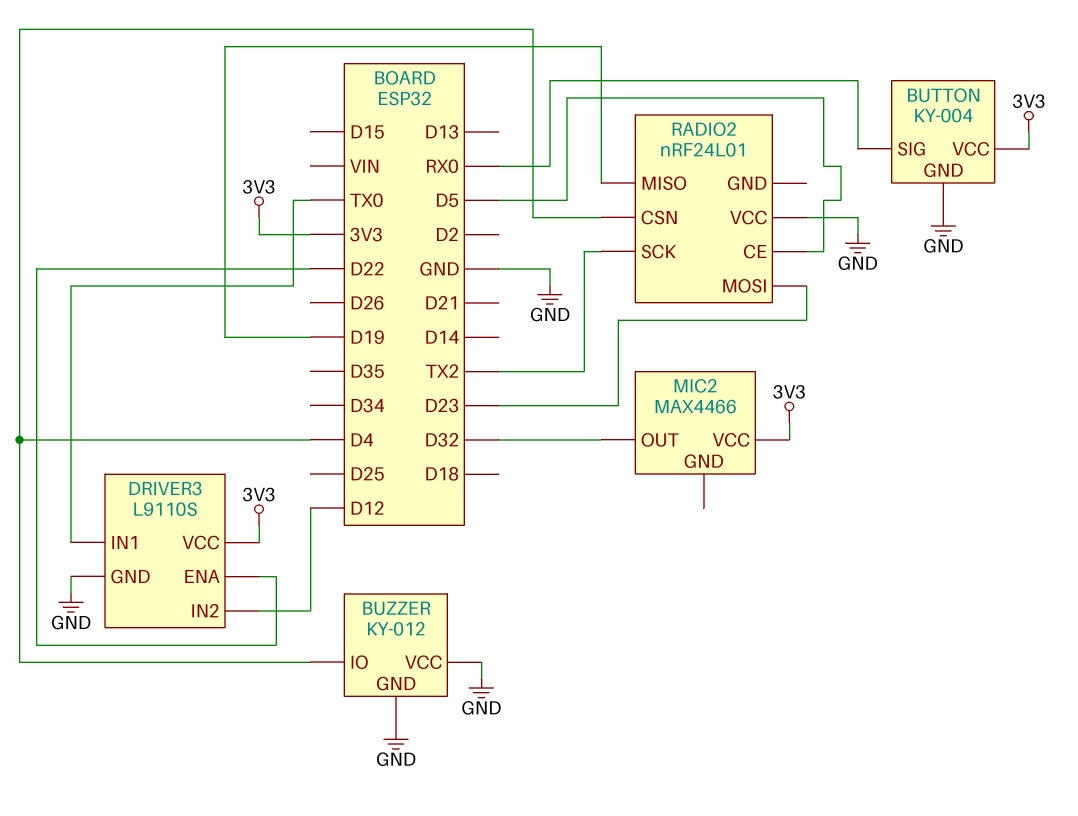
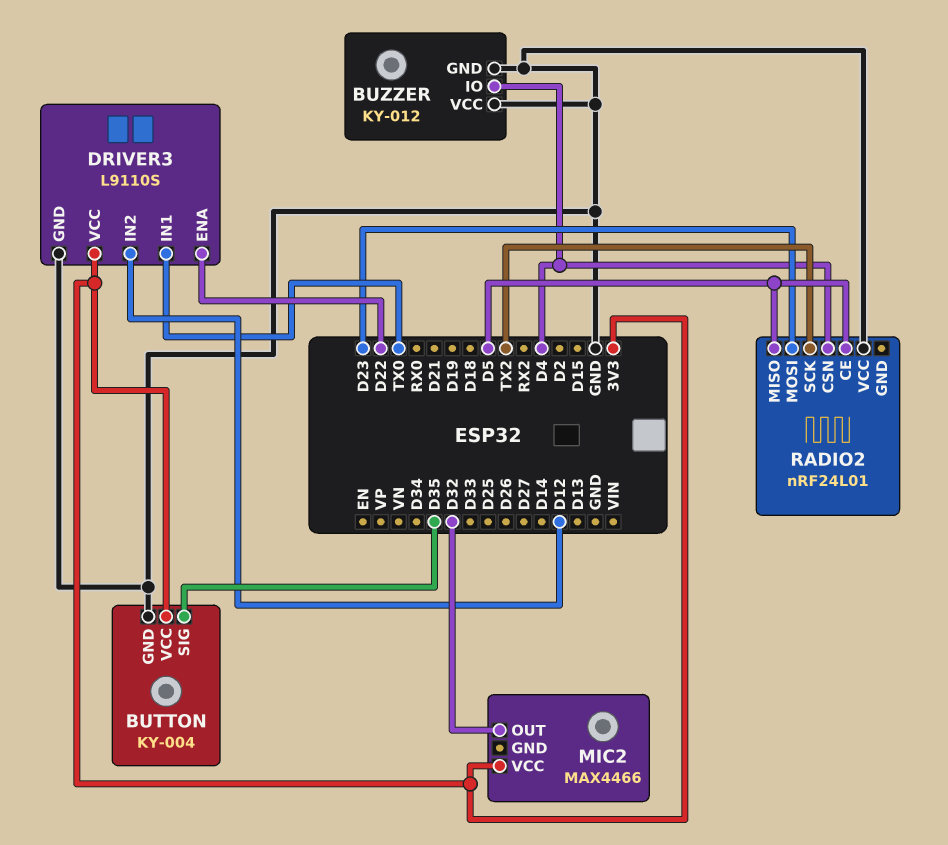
BUTTON pin SIG: RX0 -> D35
RADIO2 pin MISO: D19 -> D5

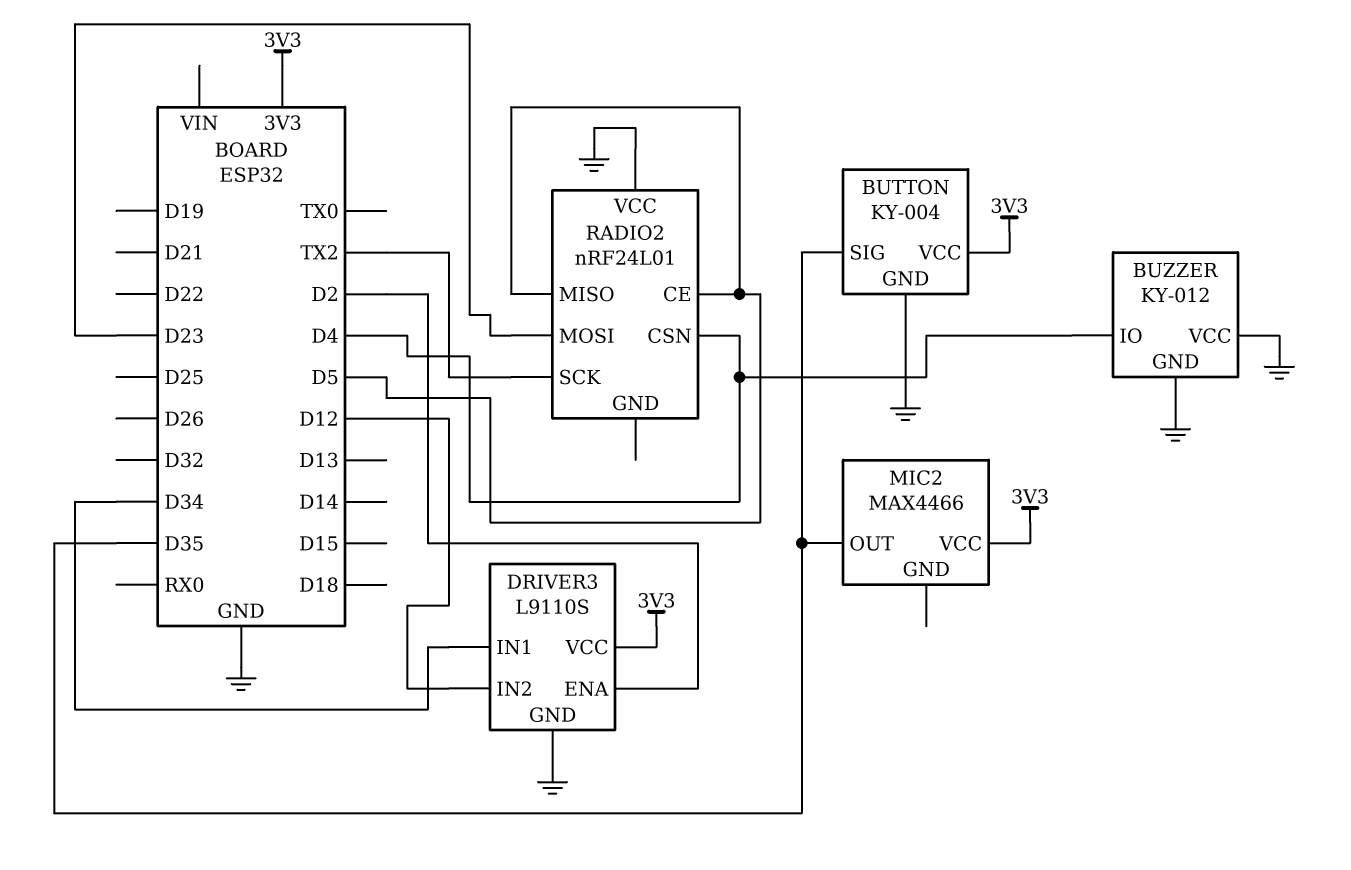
DRIVER3 pin ENA: D22 -> D2
DRIVER3 pin IN1: TX0 -> D34
MIC2 pin OUT: D32 -> D35

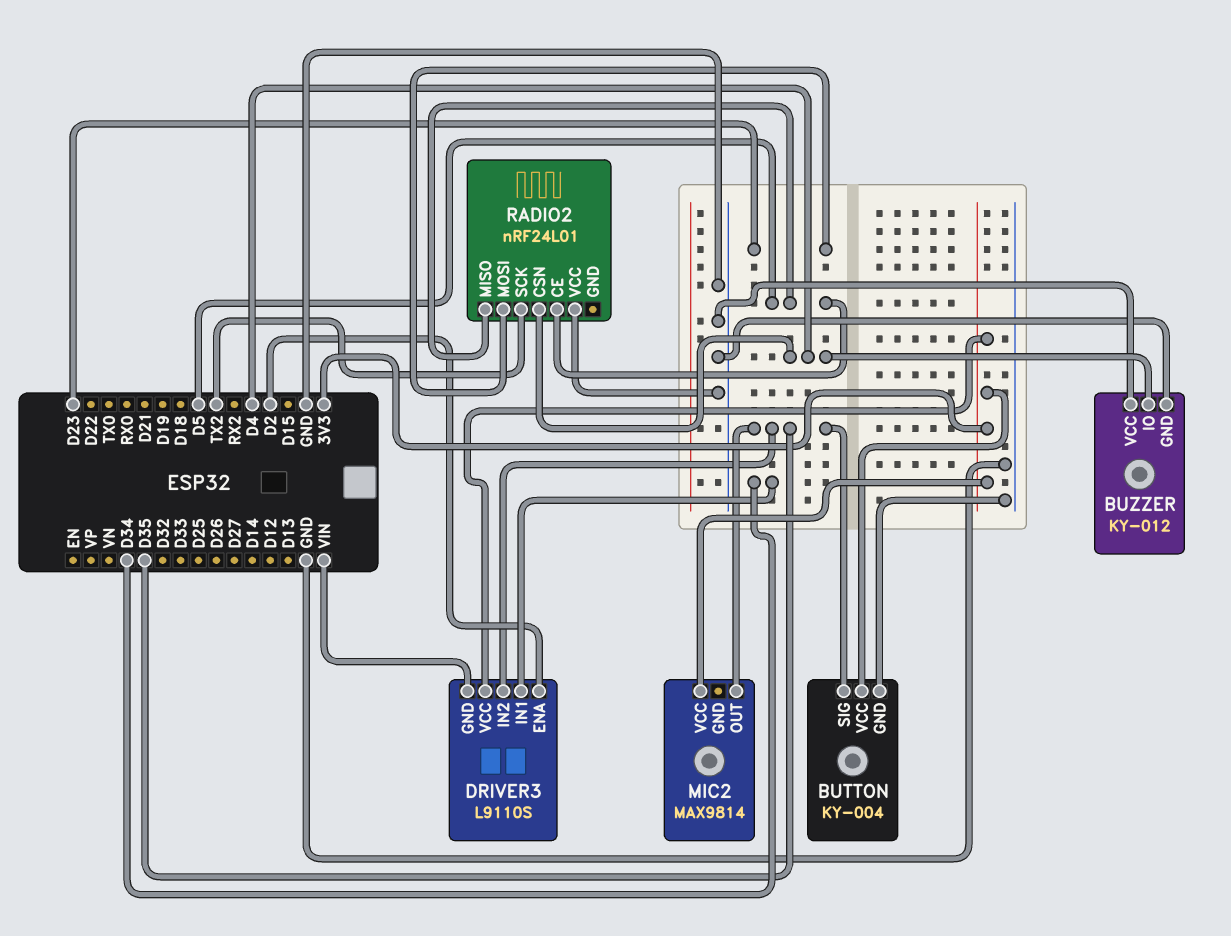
DRIVER3 pin GND: GND -> VIN
DRIVER3 pin IN2: D12 -> D35
MIC2: MAX4466 -> MAX9814

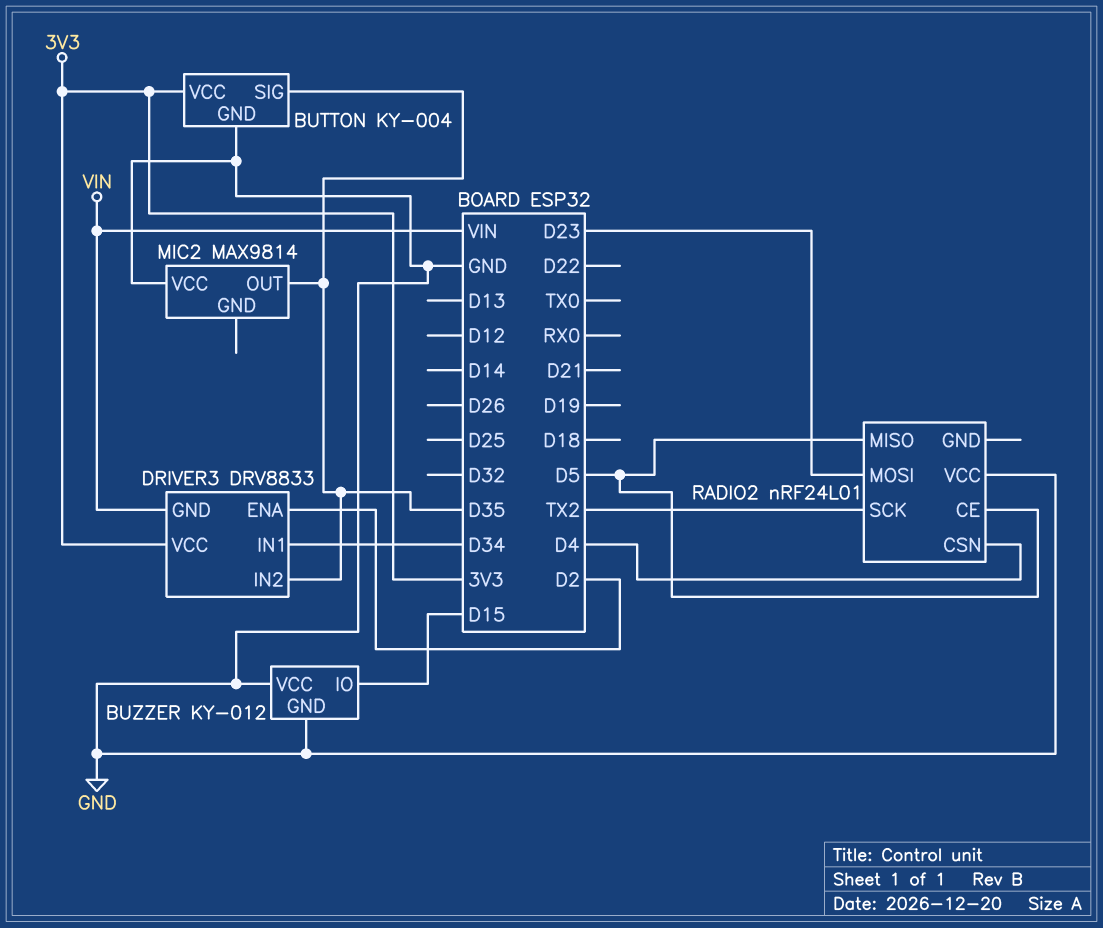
BUZZER pin IO: D4 -> D15
DRIVER3: L9110S -> DRV8833
MIC2 pin VCC: 3V3 -> GND

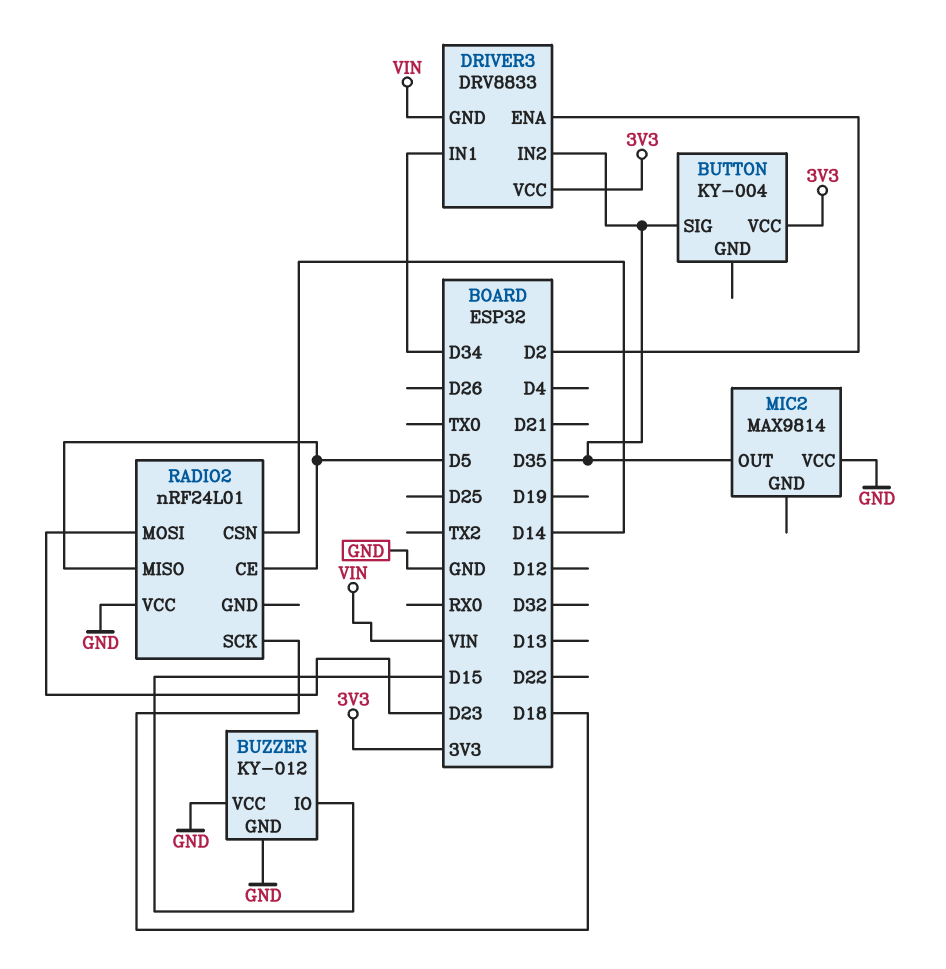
BUTTON pin GND: GND -> none
RADIO2 pin CSN: D4 -> D14
RADIO2 pin SCK: TX2 -> D18

